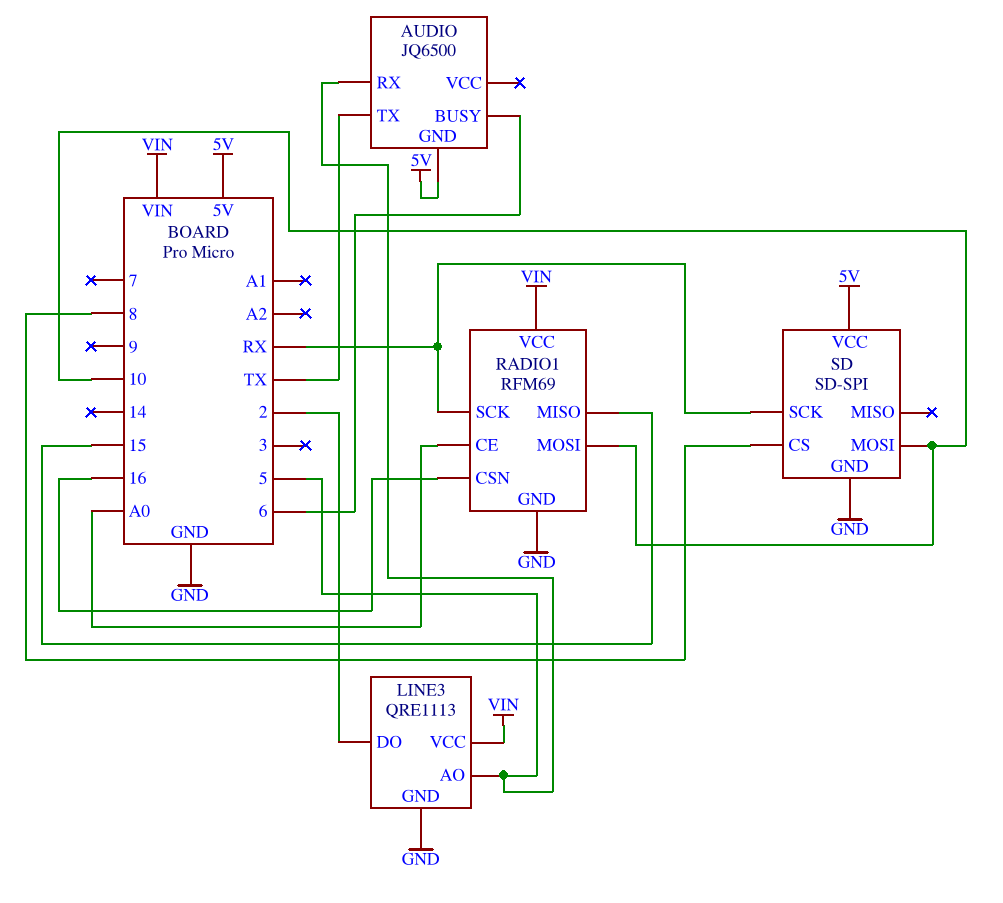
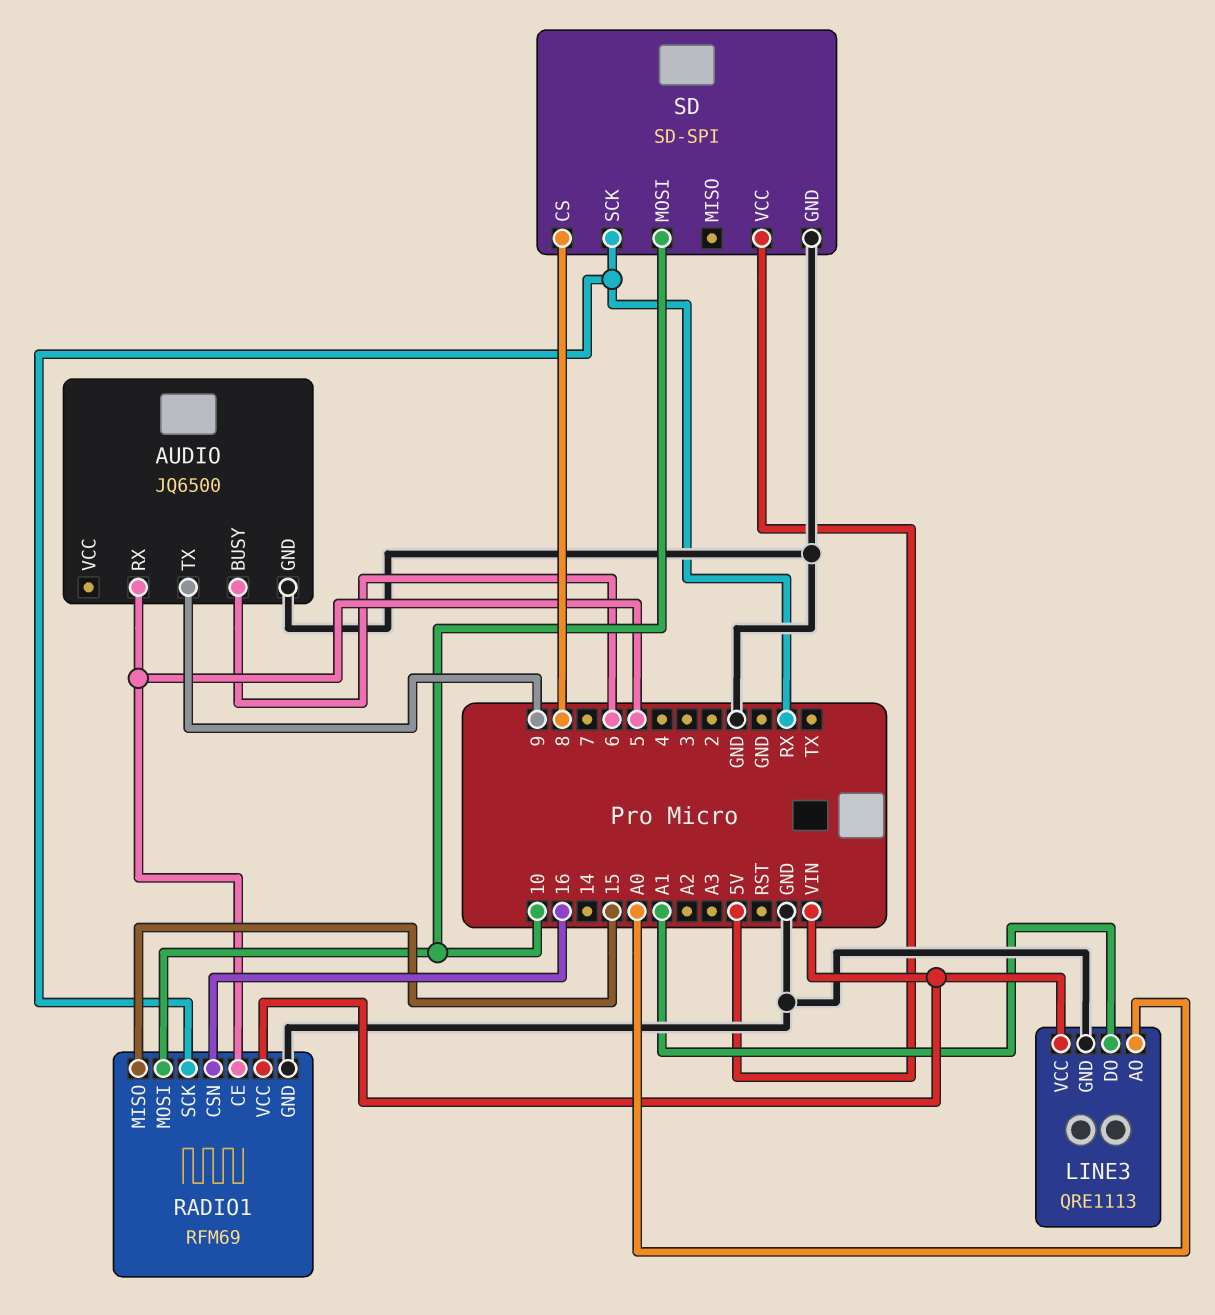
AUDIO pin GND: 5V -> GND
AUDIO pin TX: TX -> 9
LINE3 pin AO: 5 -> A0
LINE3 pin DO: 2 -> A1
RADIO1 pin CE: A0 -> 5

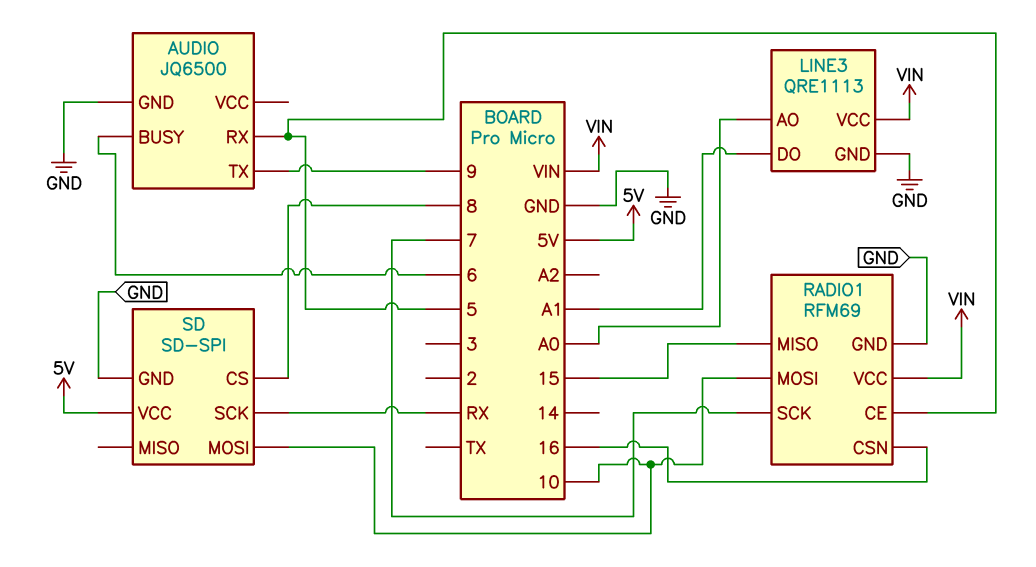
RADIO1 pin SCK: RX -> 7

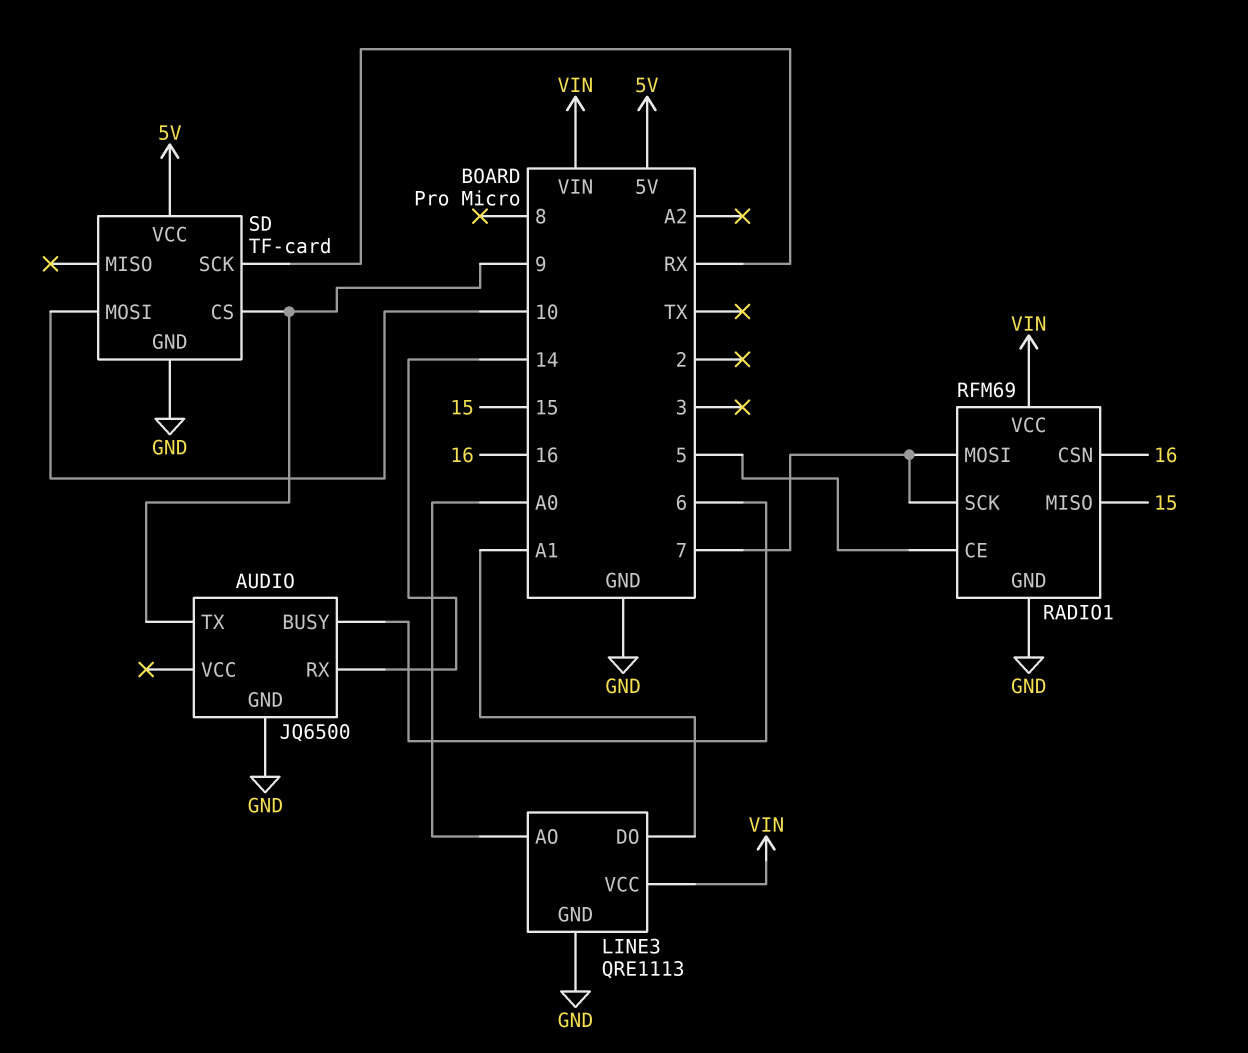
AUDIO pin RX: 5 -> 14
RADIO1 pin MOSI: 10 -> 7
SD: SD-SPI -> TF-card
SD pin CS: 8 -> 9

